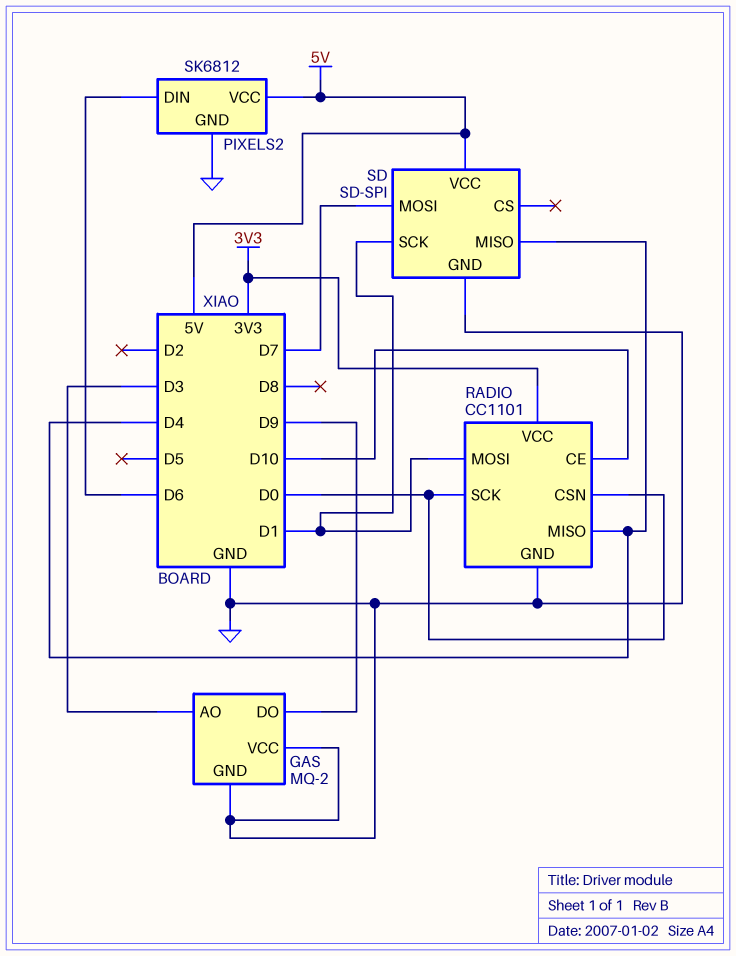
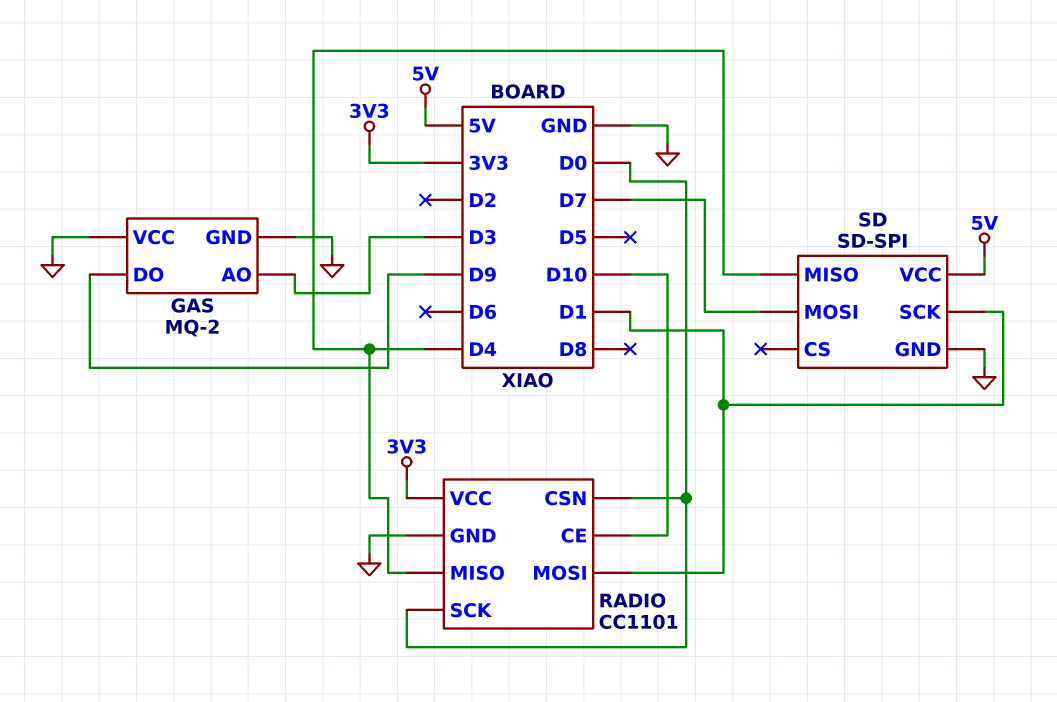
PIXELS2: SK6812 -> none
PIXELS2 pin DIN: D6 -> none
PIXELS2 pin GND: GND -> none
PIXELS2 pin VCC: 5V -> none

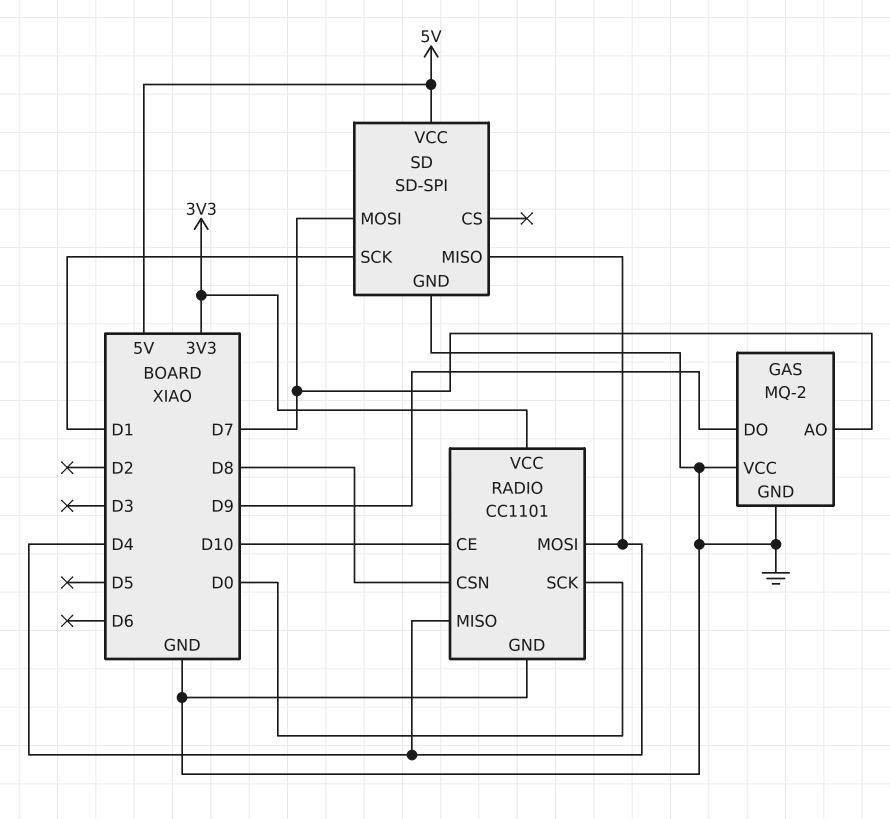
GAS pin AO: D3 -> D7
RADIO pin CSN: D0 -> D8
RADIO pin MOSI: D1 -> D4

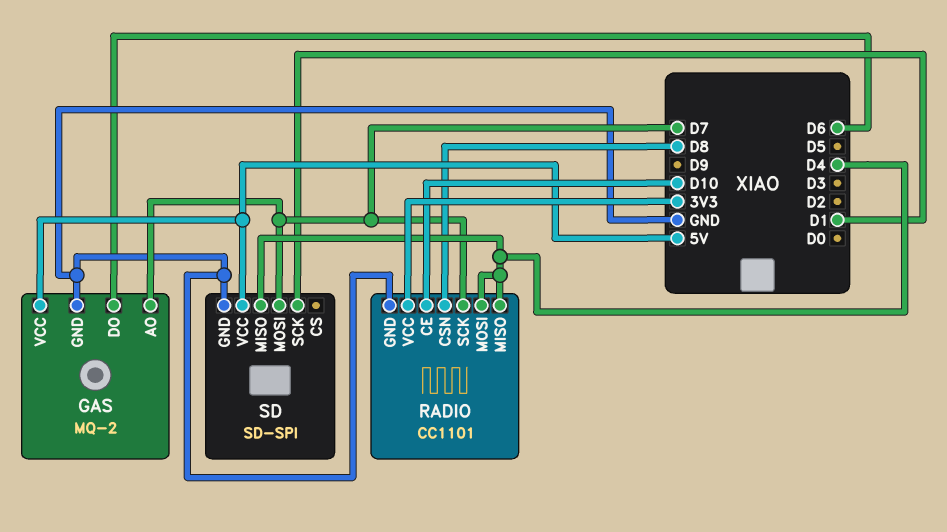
GAS pin DO: D9 -> D6
GAS pin VCC: GND -> 5V
RADIO pin SCK: D0 -> D7

